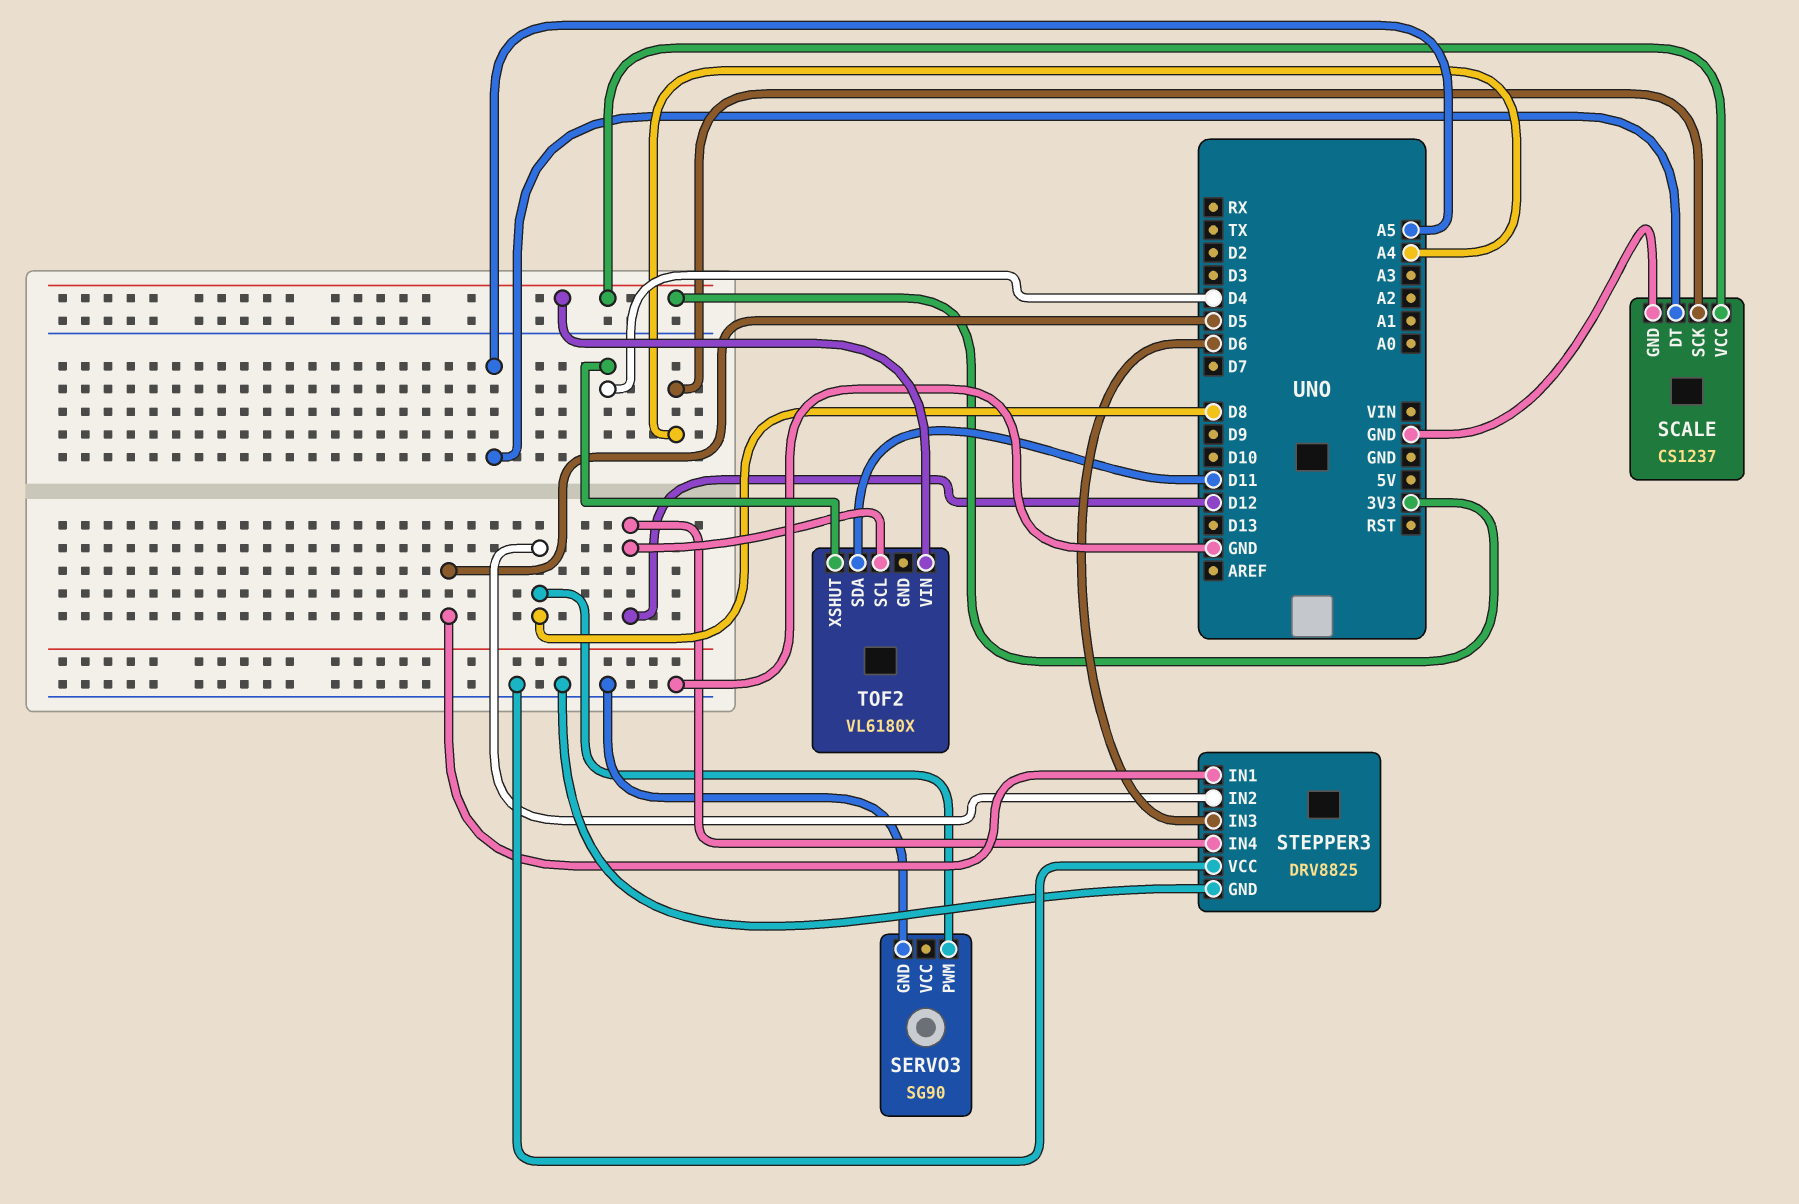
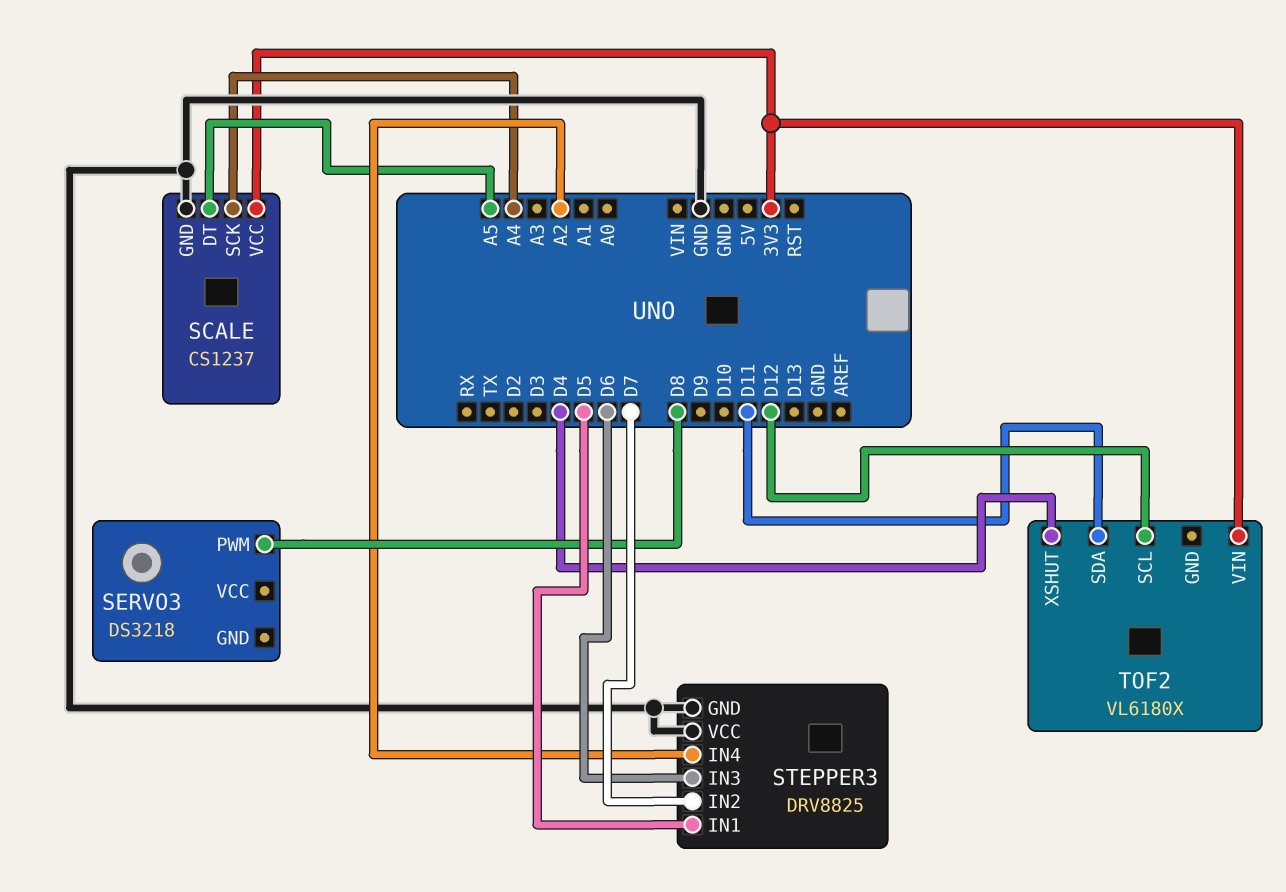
SERVO3: SG90 -> DS3218
SERVO3 pin GND: GND -> none
STEPPER3 pin IN2: D8 -> D7
STEPPER3 pin IN4: D12 -> A2

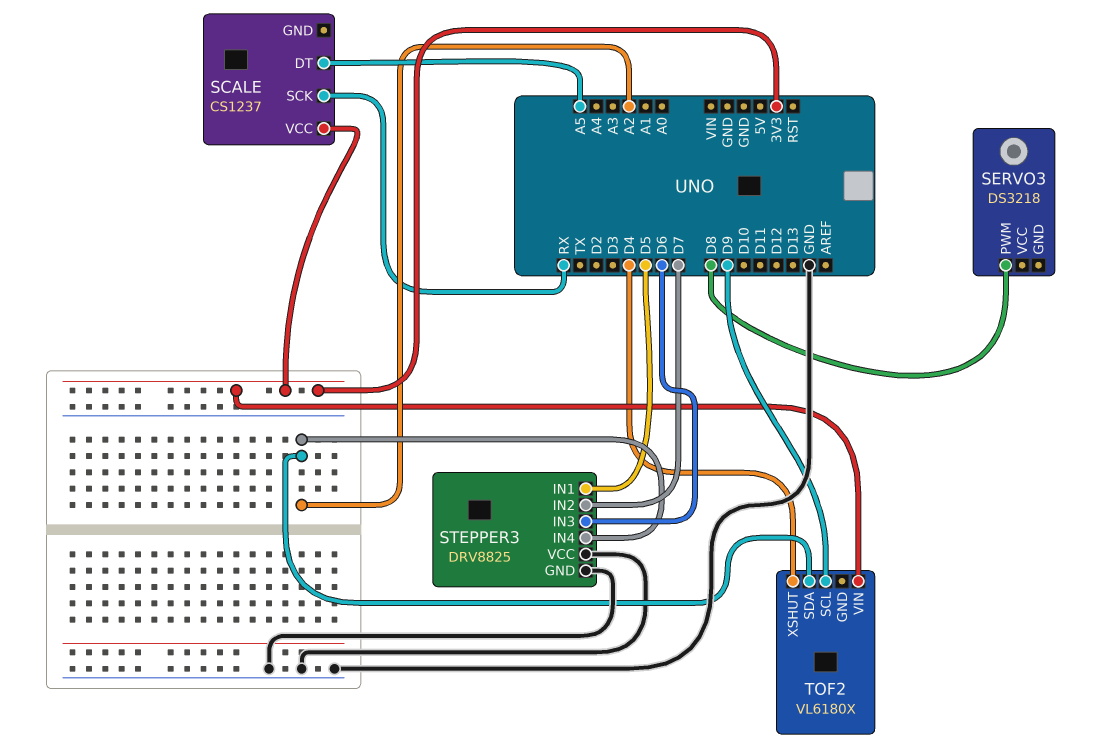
SCALE pin GND: GND -> none
SCALE pin SCK: A4 -> RX
TOF2 pin SCL: D12 -> D9
TOF2 pin SDA: D11 -> A2

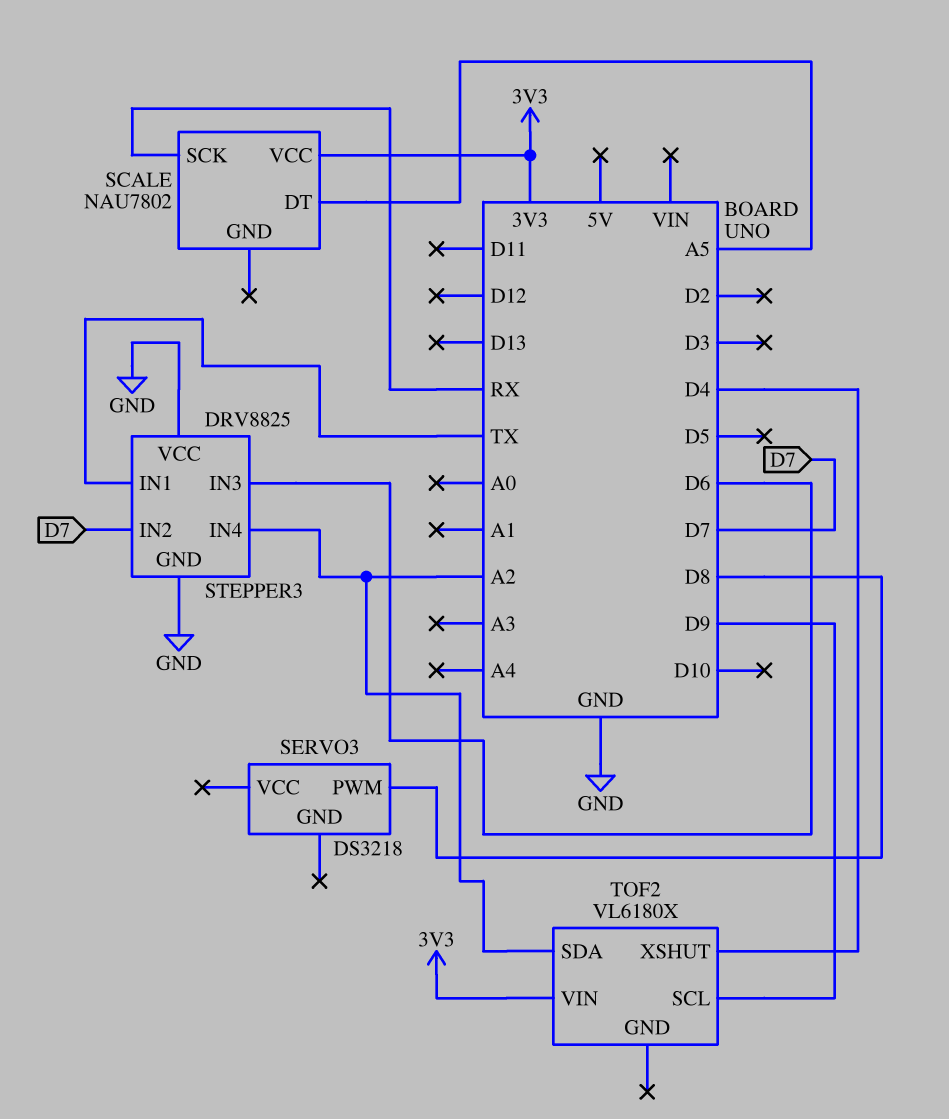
SCALE: CS1237 -> NAU7802
STEPPER3 pin IN1: D5 -> TX

